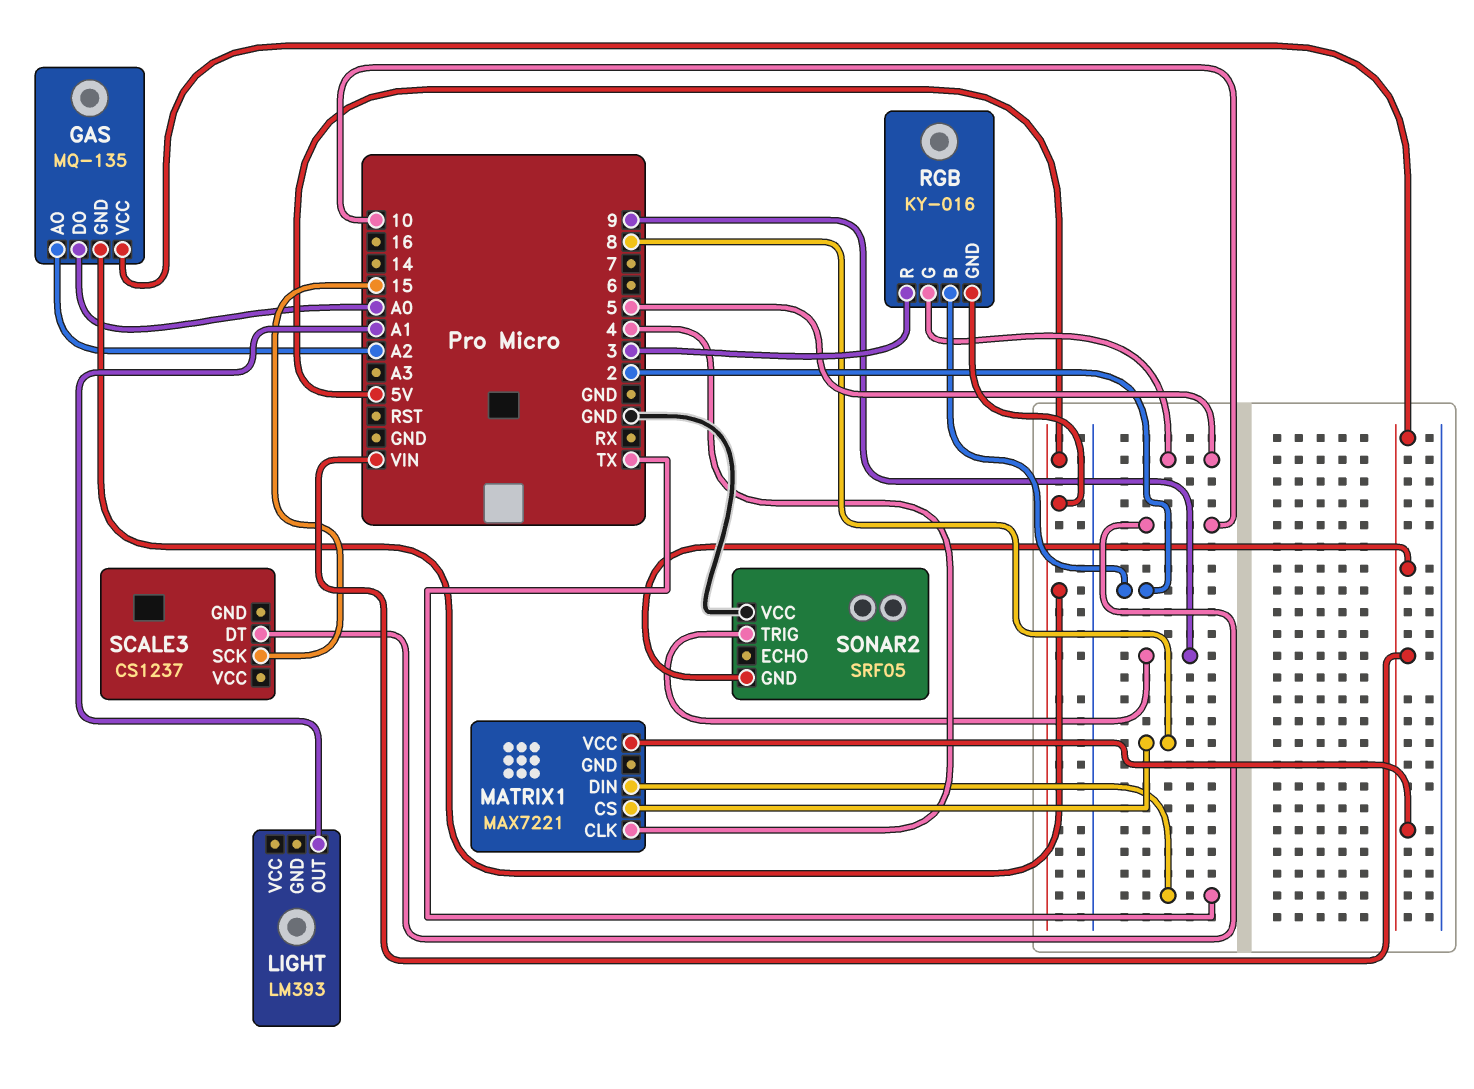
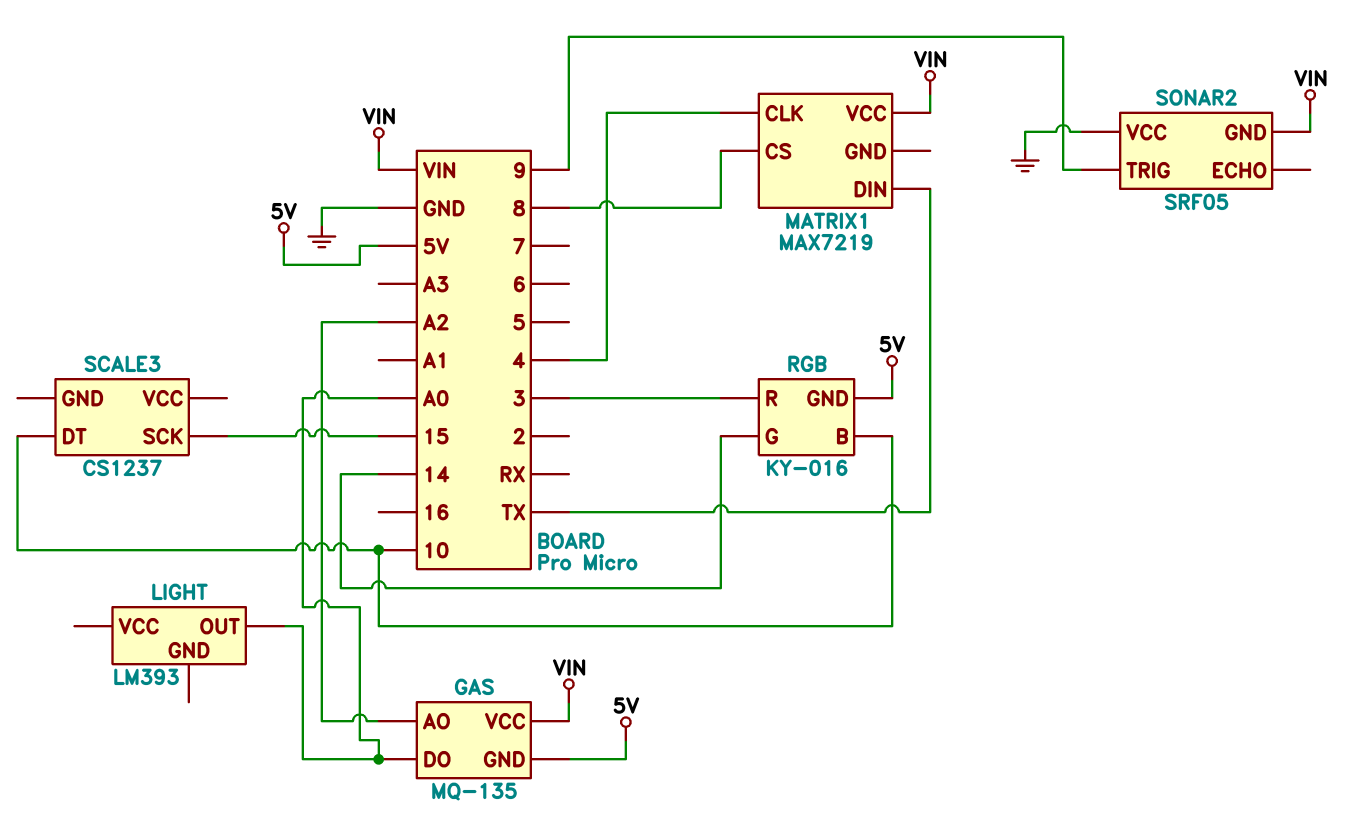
LIGHT pin OUT: A1 -> A0
MATRIX1: MAX7221 -> MAX7219
RGB pin B: 2 -> 10
RGB pin G: 5 -> 14

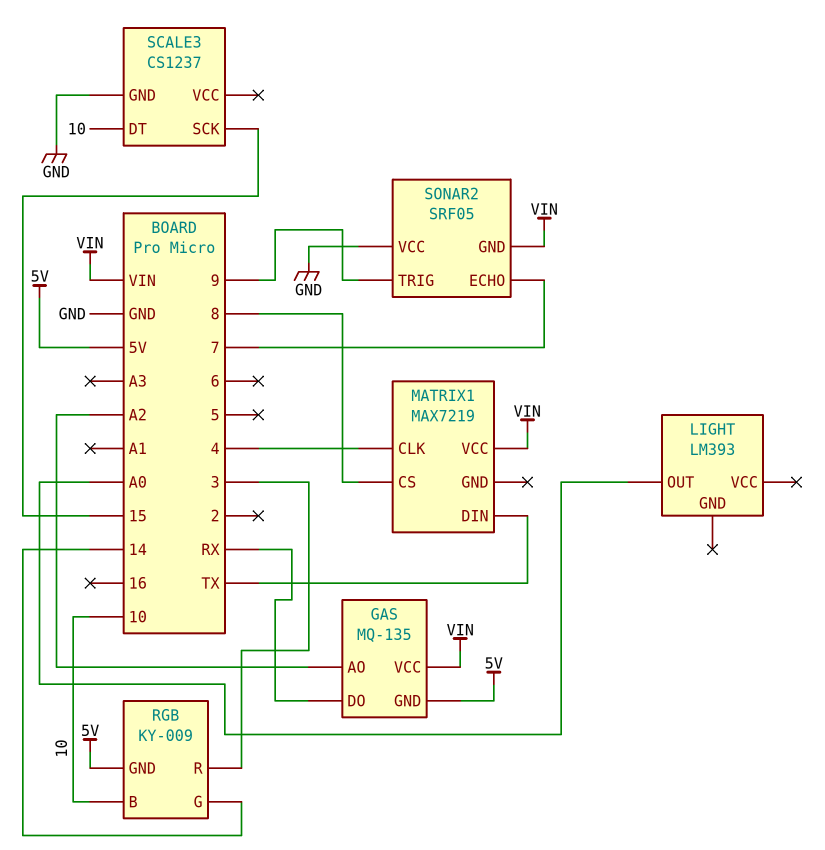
GAS pin DO: A0 -> RX
RGB: KY-016 -> KY-009
SCALE3 pin GND: none -> GND
SONAR2 pin ECHO: none -> 7

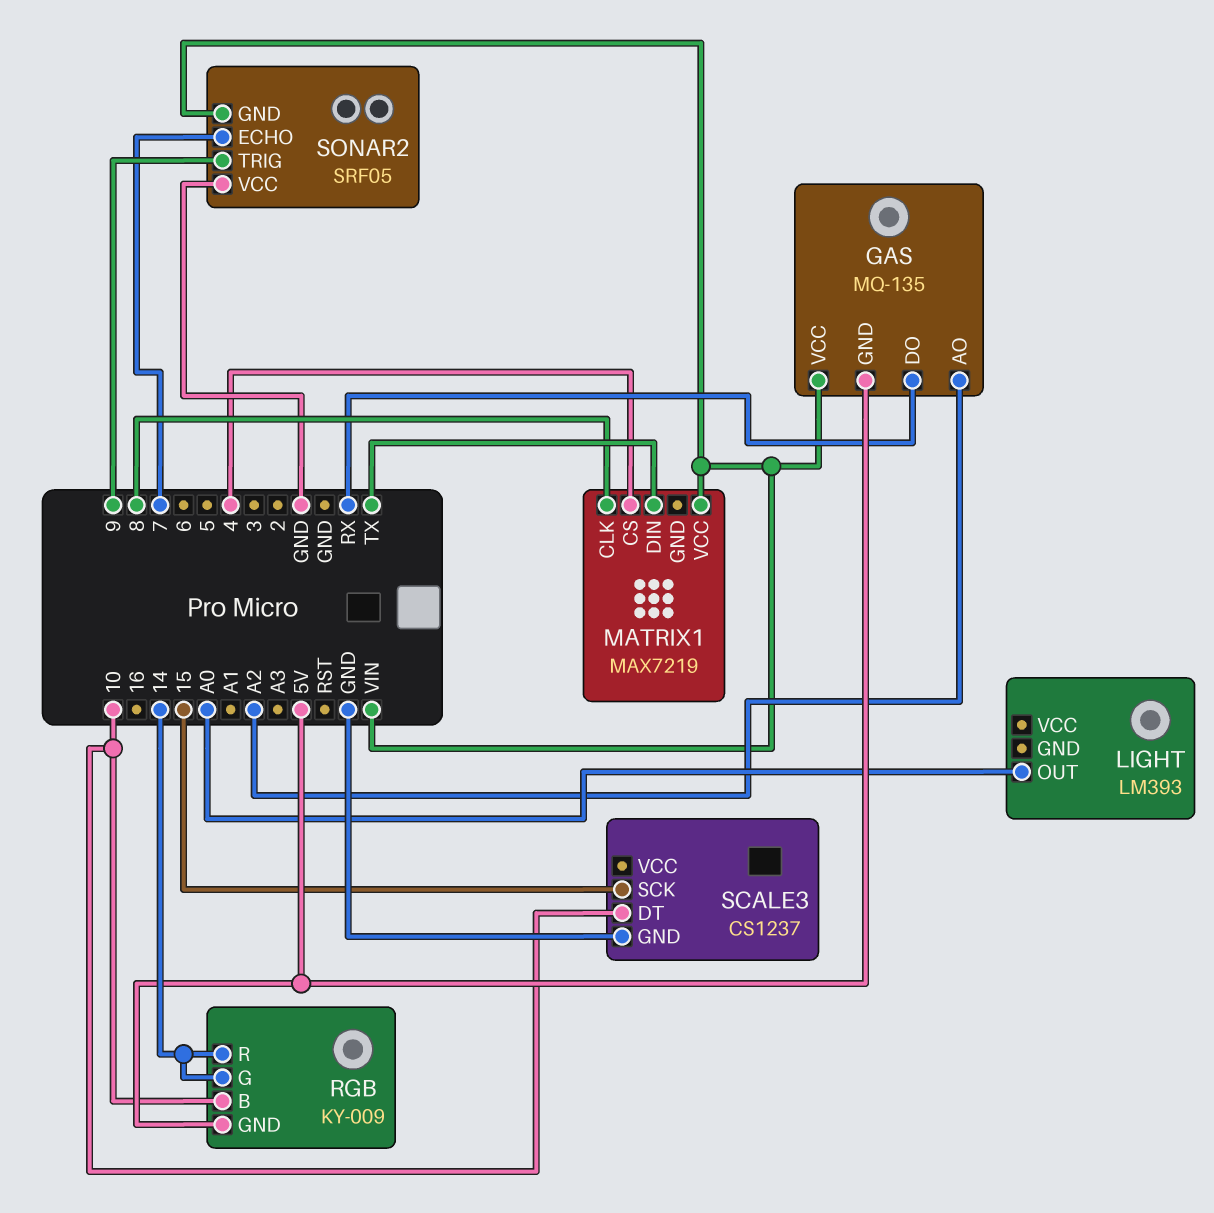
MATRIX1 pin CLK: 4 -> 8
MATRIX1 pin CS: 8 -> 4
RGB pin R: 3 -> 14

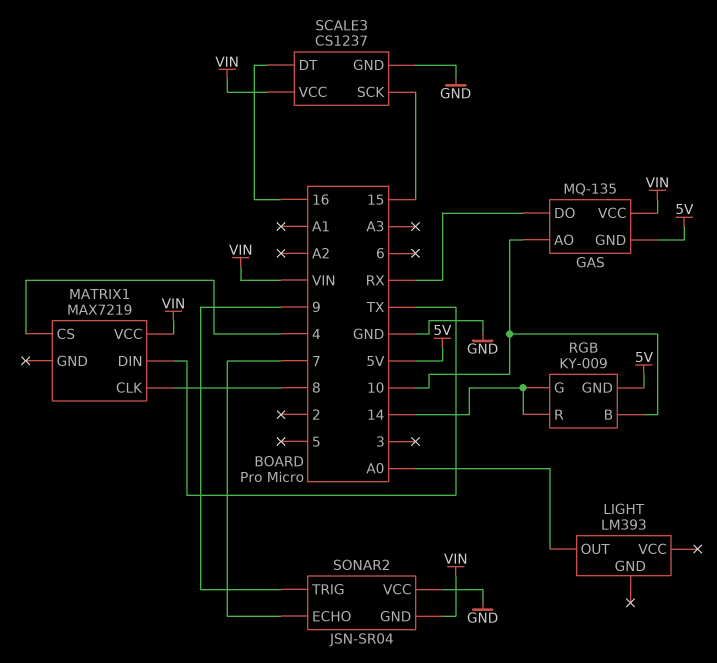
GAS pin AO: A2 -> 10
SCALE3 pin DT: 10 -> 16
SCALE3 pin VCC: none -> VIN
SONAR2: SRF05 -> JSN-SR04

